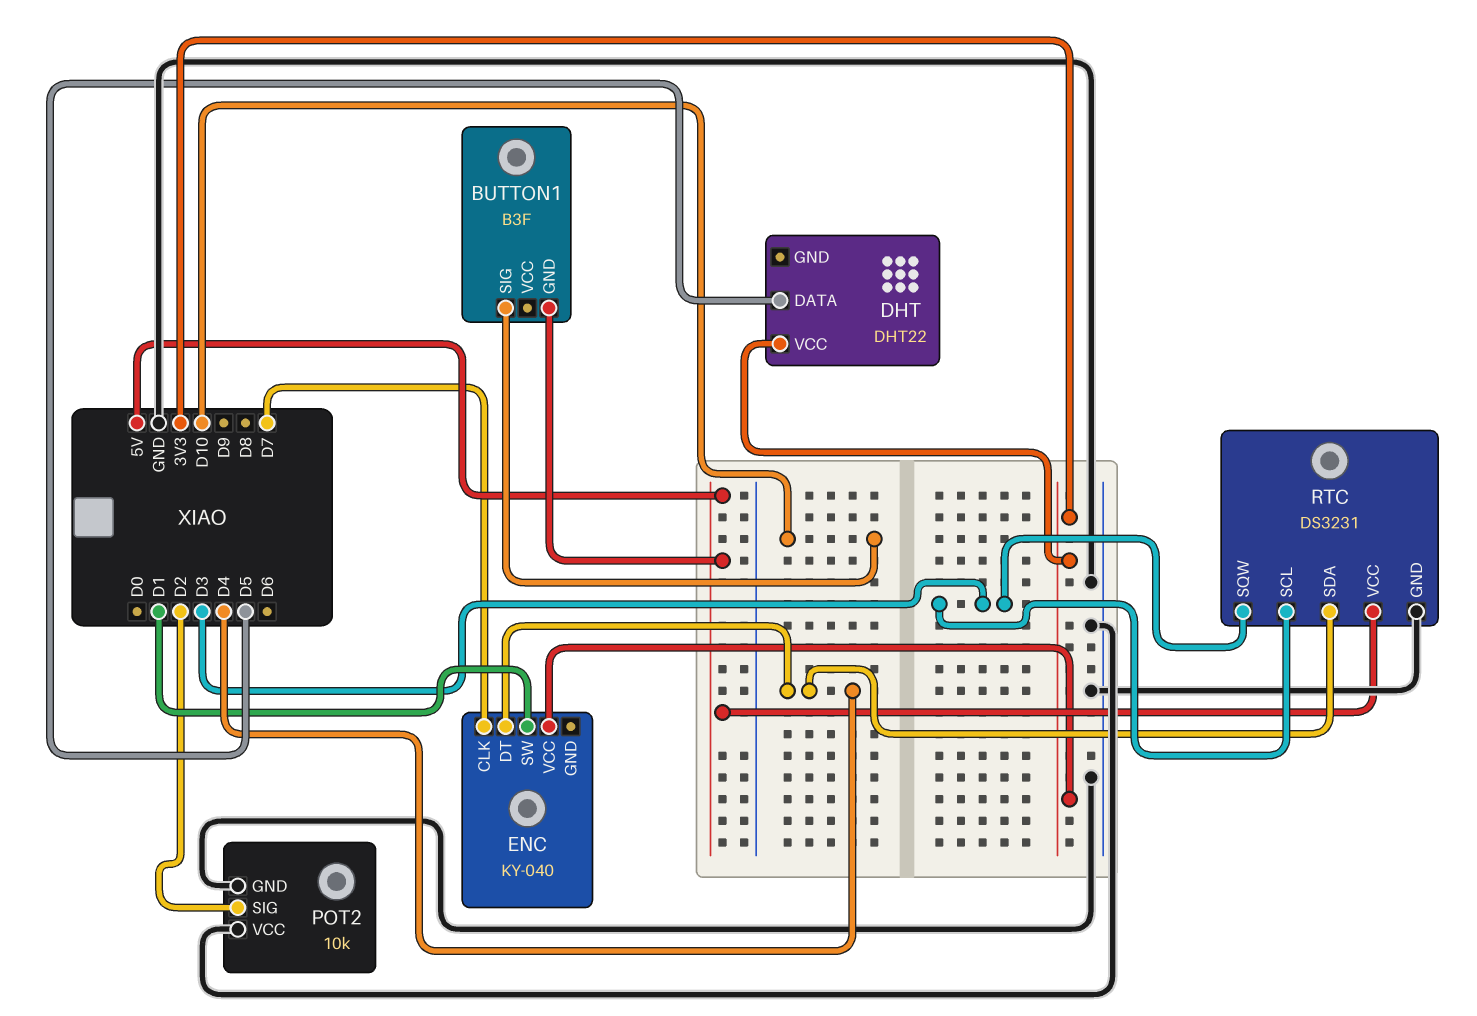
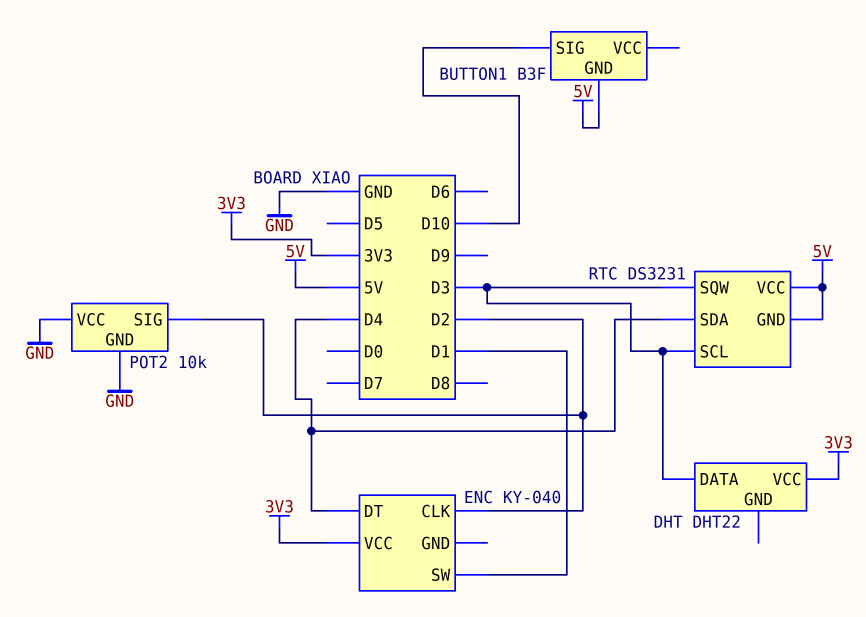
DHT pin DATA: D5 -> D3
ENC pin CLK: D7 -> D2
RTC pin GND: GND -> 5V

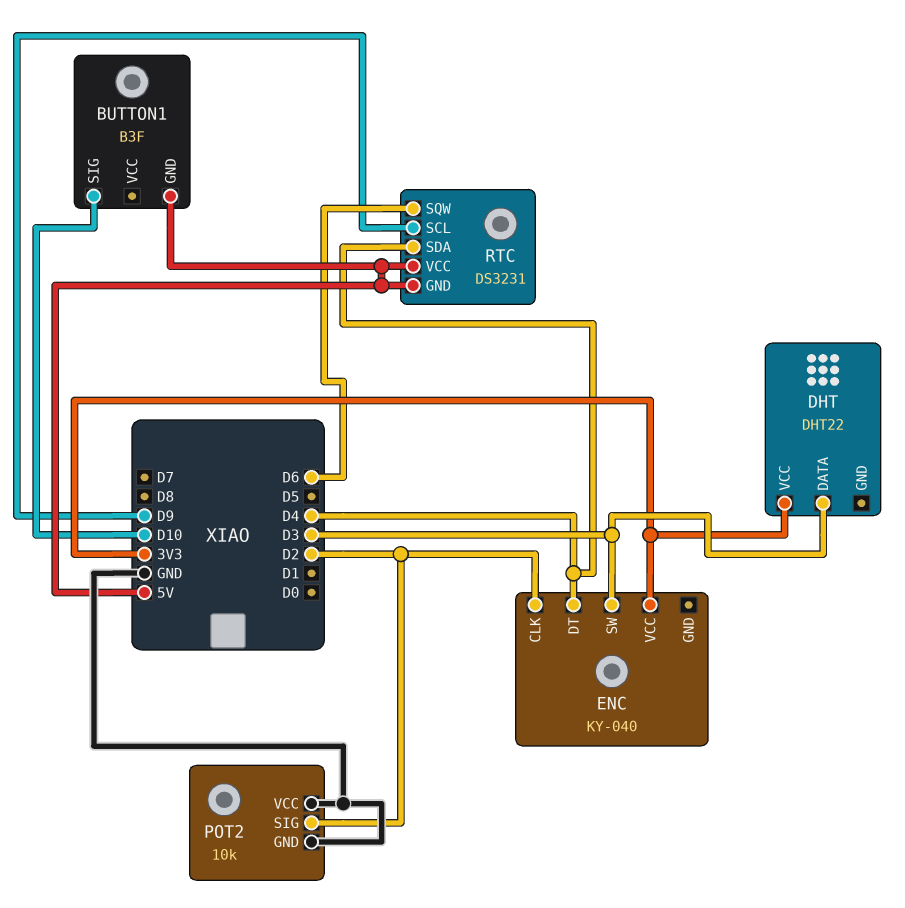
ENC pin SW: D1 -> D3
RTC pin SCL: D3 -> D9
RTC pin SQW: D3 -> D6

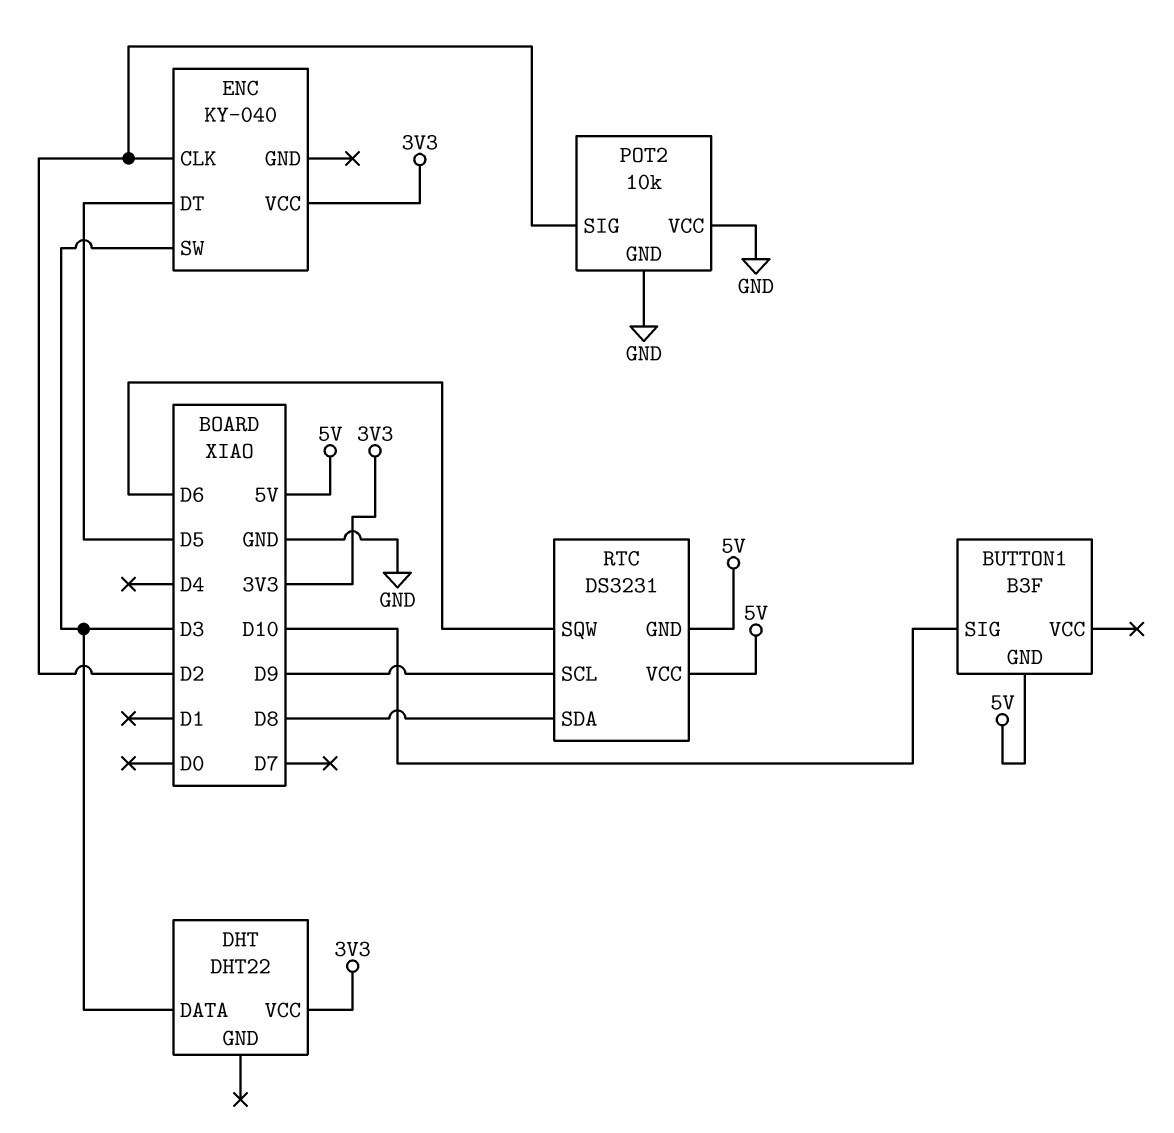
ENC pin DT: D4 -> D5
RTC pin SDA: D4 -> D8

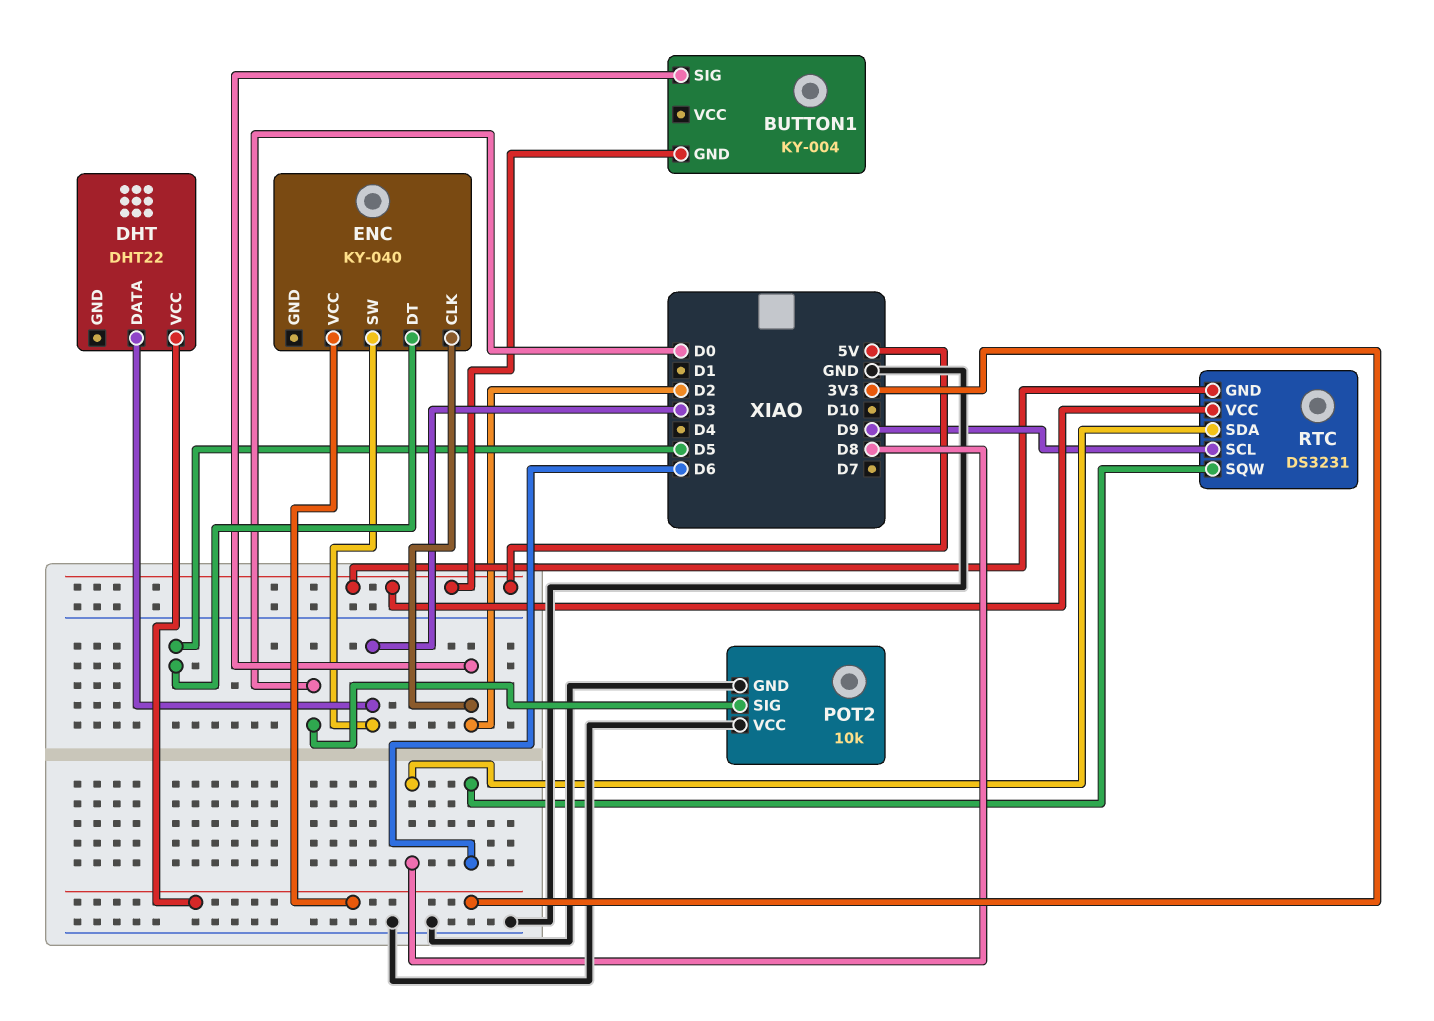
BUTTON1: B3F -> KY-004
BUTTON1 pin SIG: D10 -> D2
POT2 pin SIG: D2 -> D0

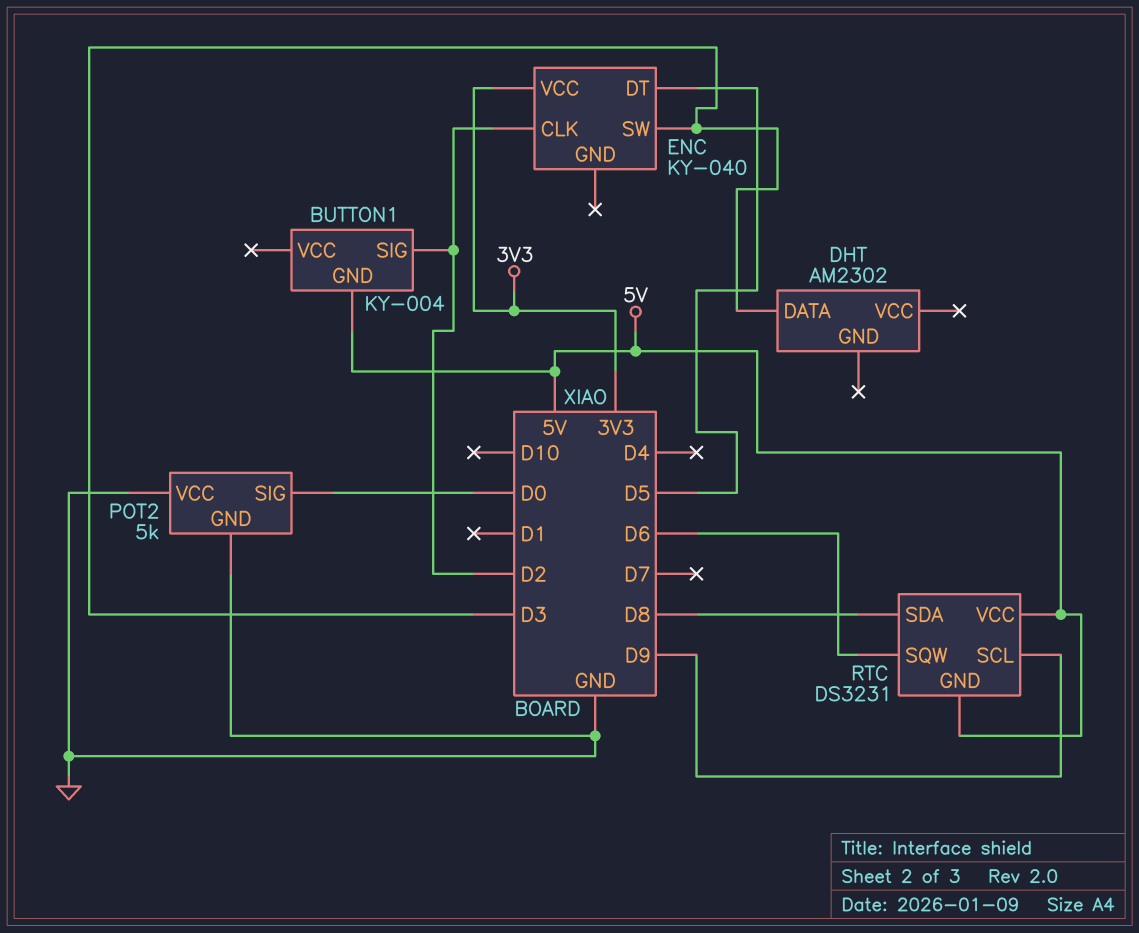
DHT: DHT22 -> AM2302
DHT pin VCC: 3V3 -> none
POT2: 10k -> 5k

